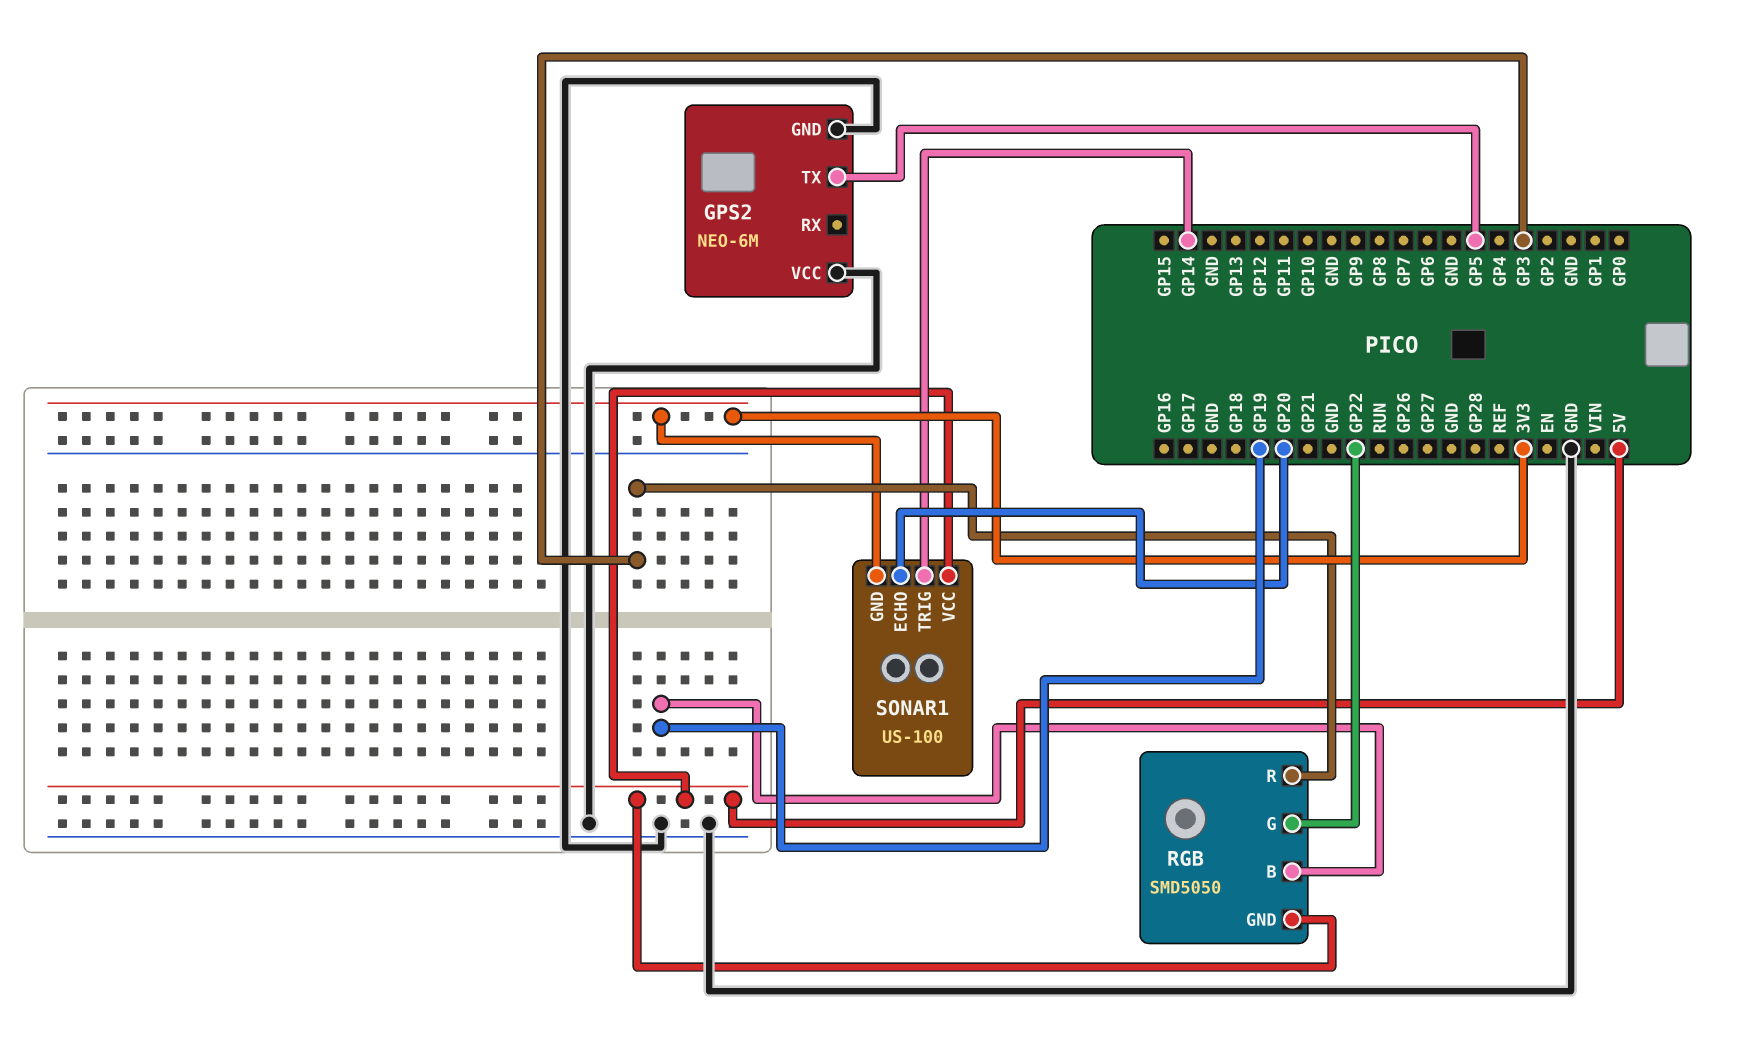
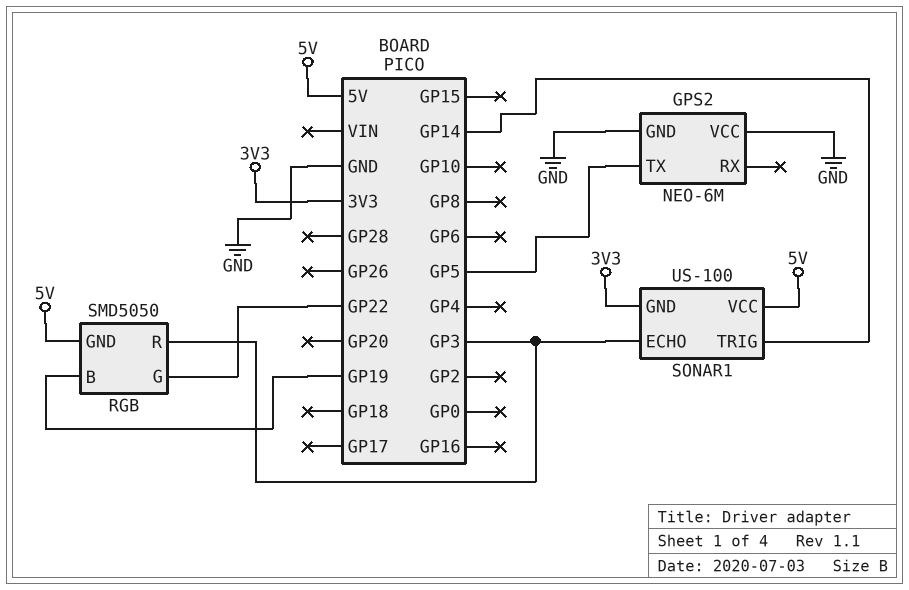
SONAR1 pin ECHO: GP20 -> GP3

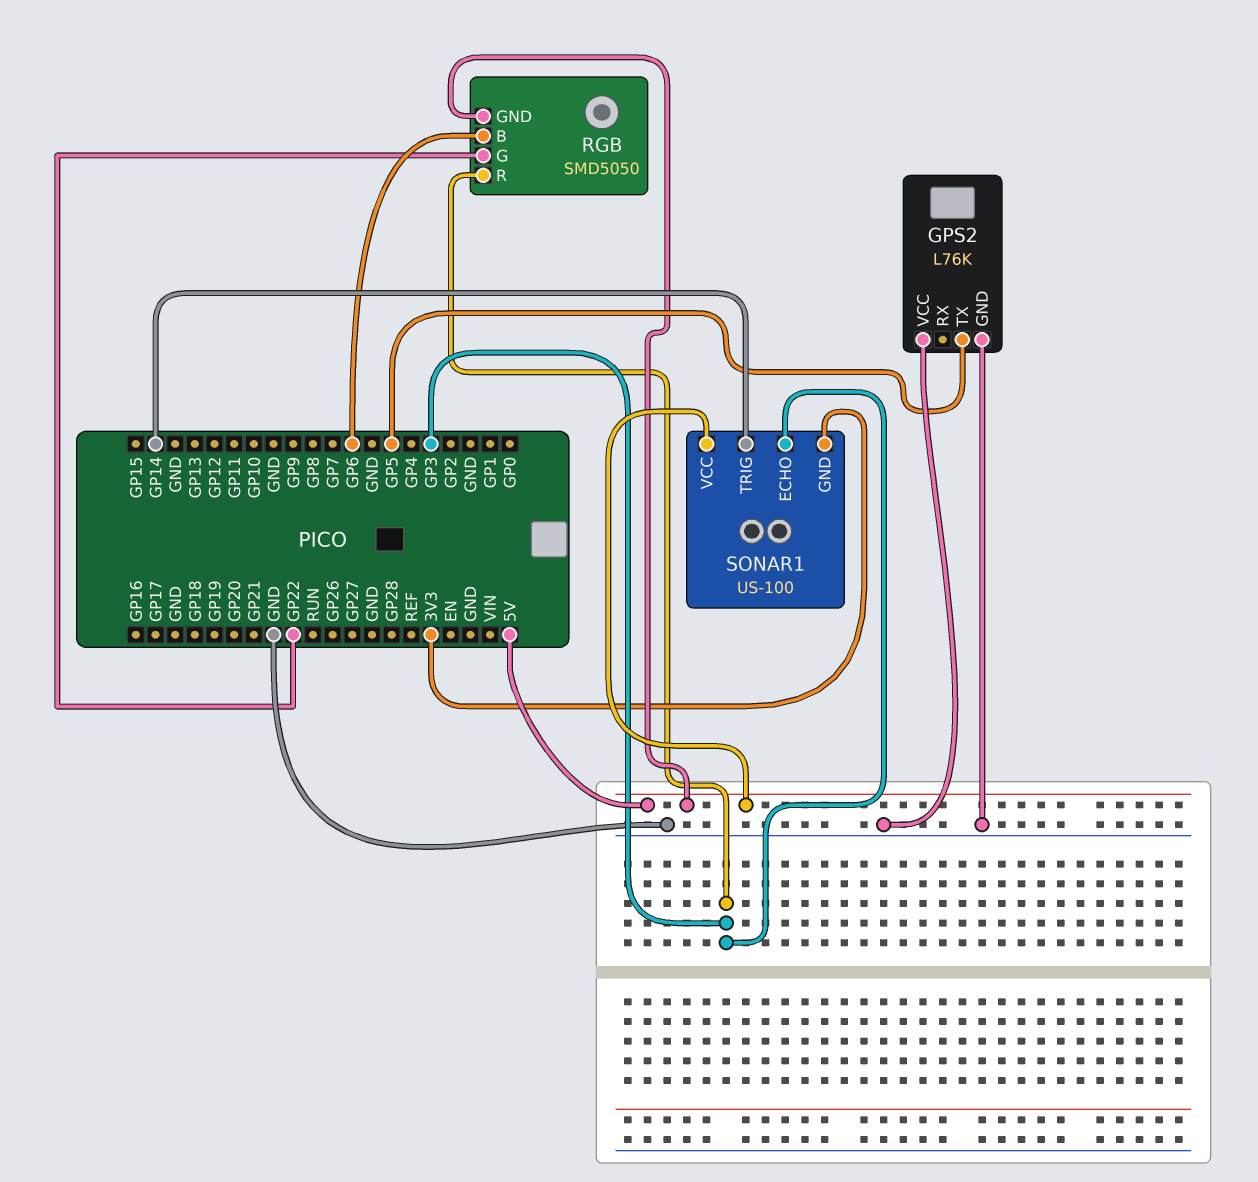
GPS2: NEO-6M -> L76K
RGB pin B: GP19 -> GP6

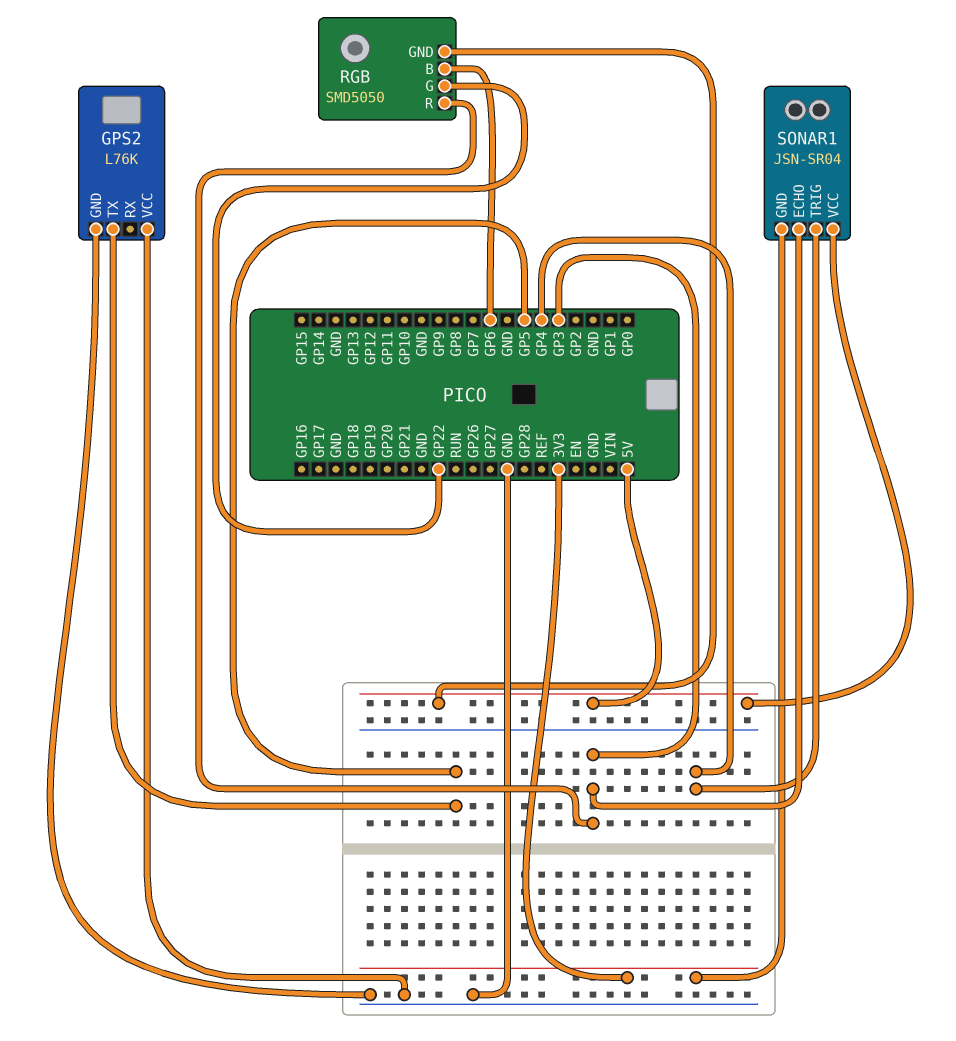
SONAR1: US-100 -> JSN-SR04
SONAR1 pin TRIG: GP14 -> GP4

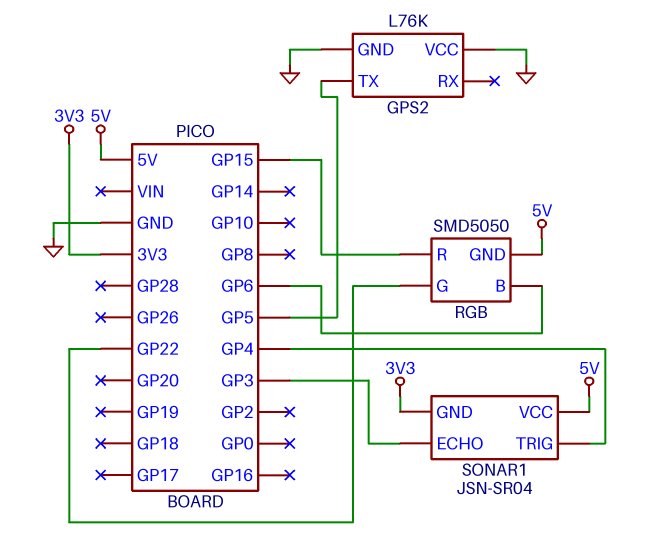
RGB pin R: GP3 -> GP15

